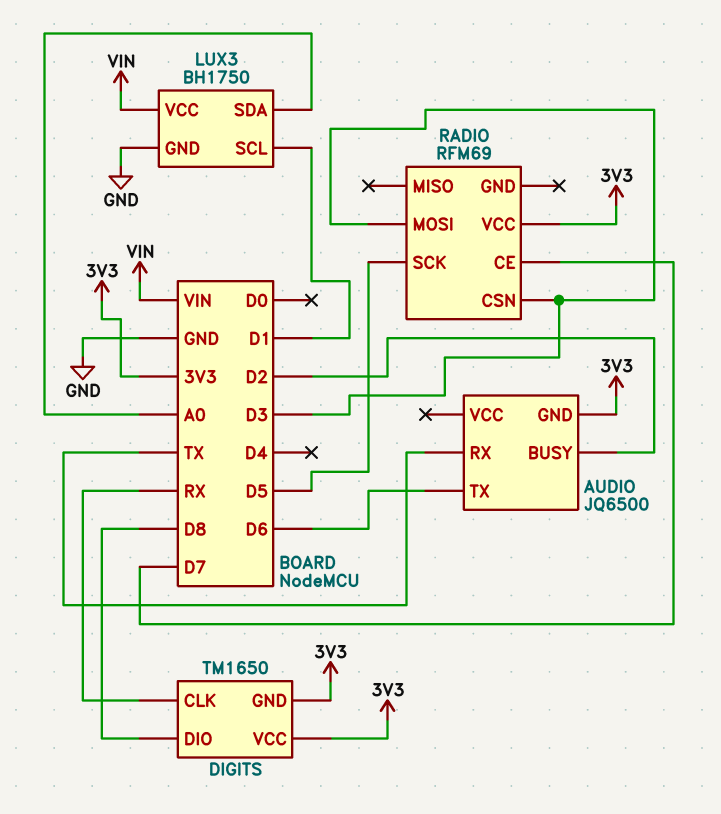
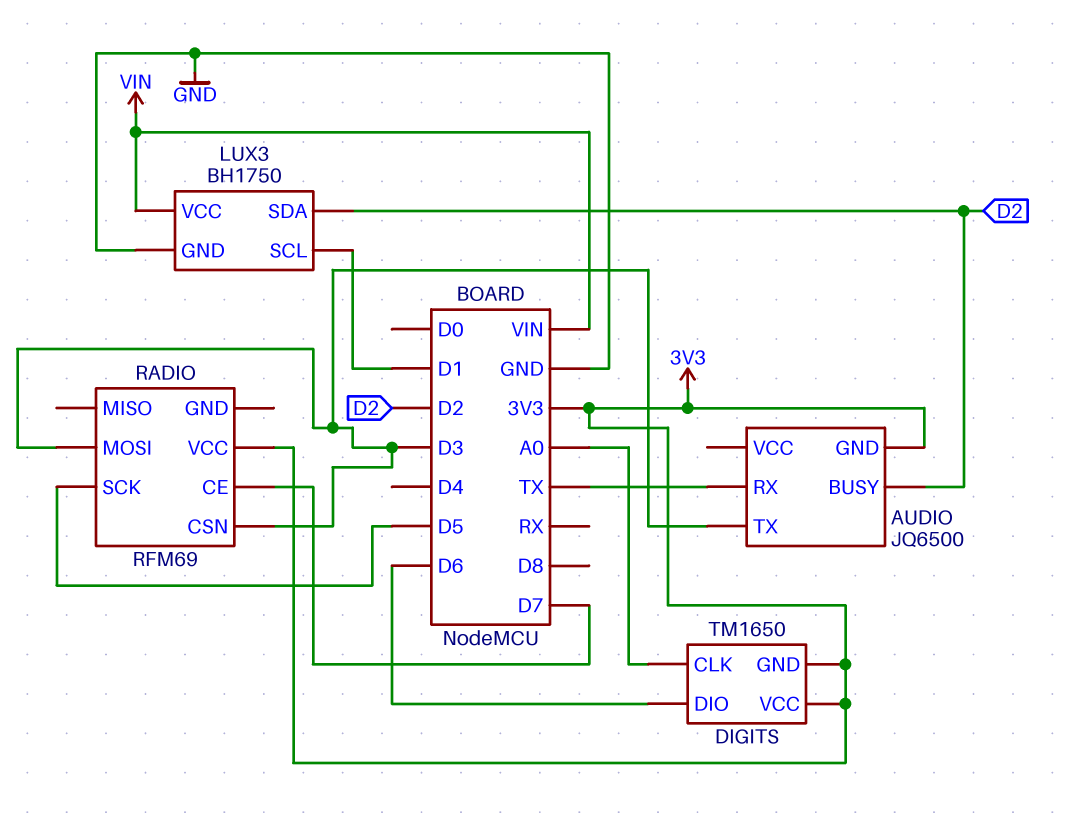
AUDIO pin TX: D6 -> D3
DIGITS pin CLK: RX -> A0
DIGITS pin DIO: D8 -> D6
LUX3 pin SDA: A0 -> D2

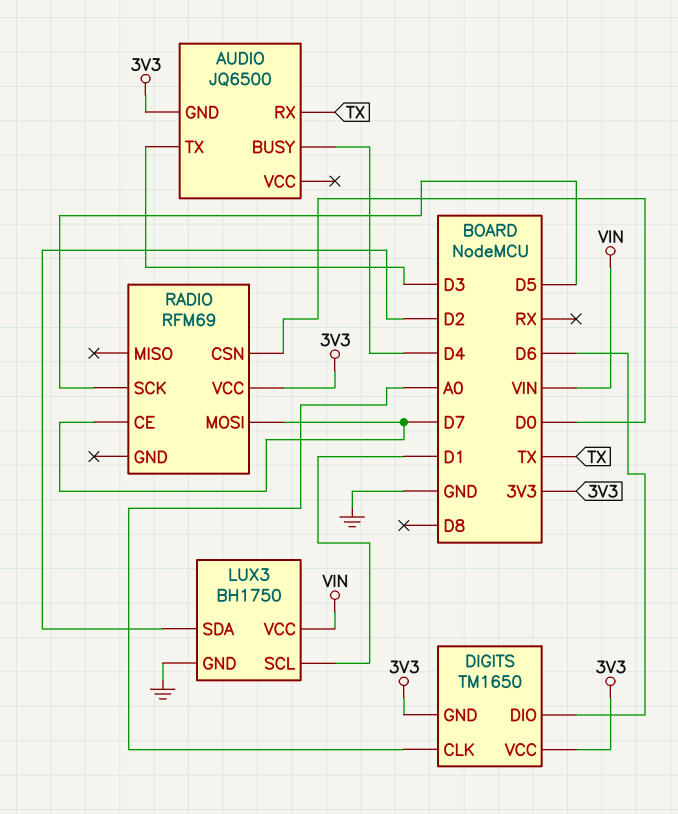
AUDIO pin BUSY: D2 -> D4
RADIO pin CSN: D3 -> D0
RADIO pin MOSI: D3 -> D7

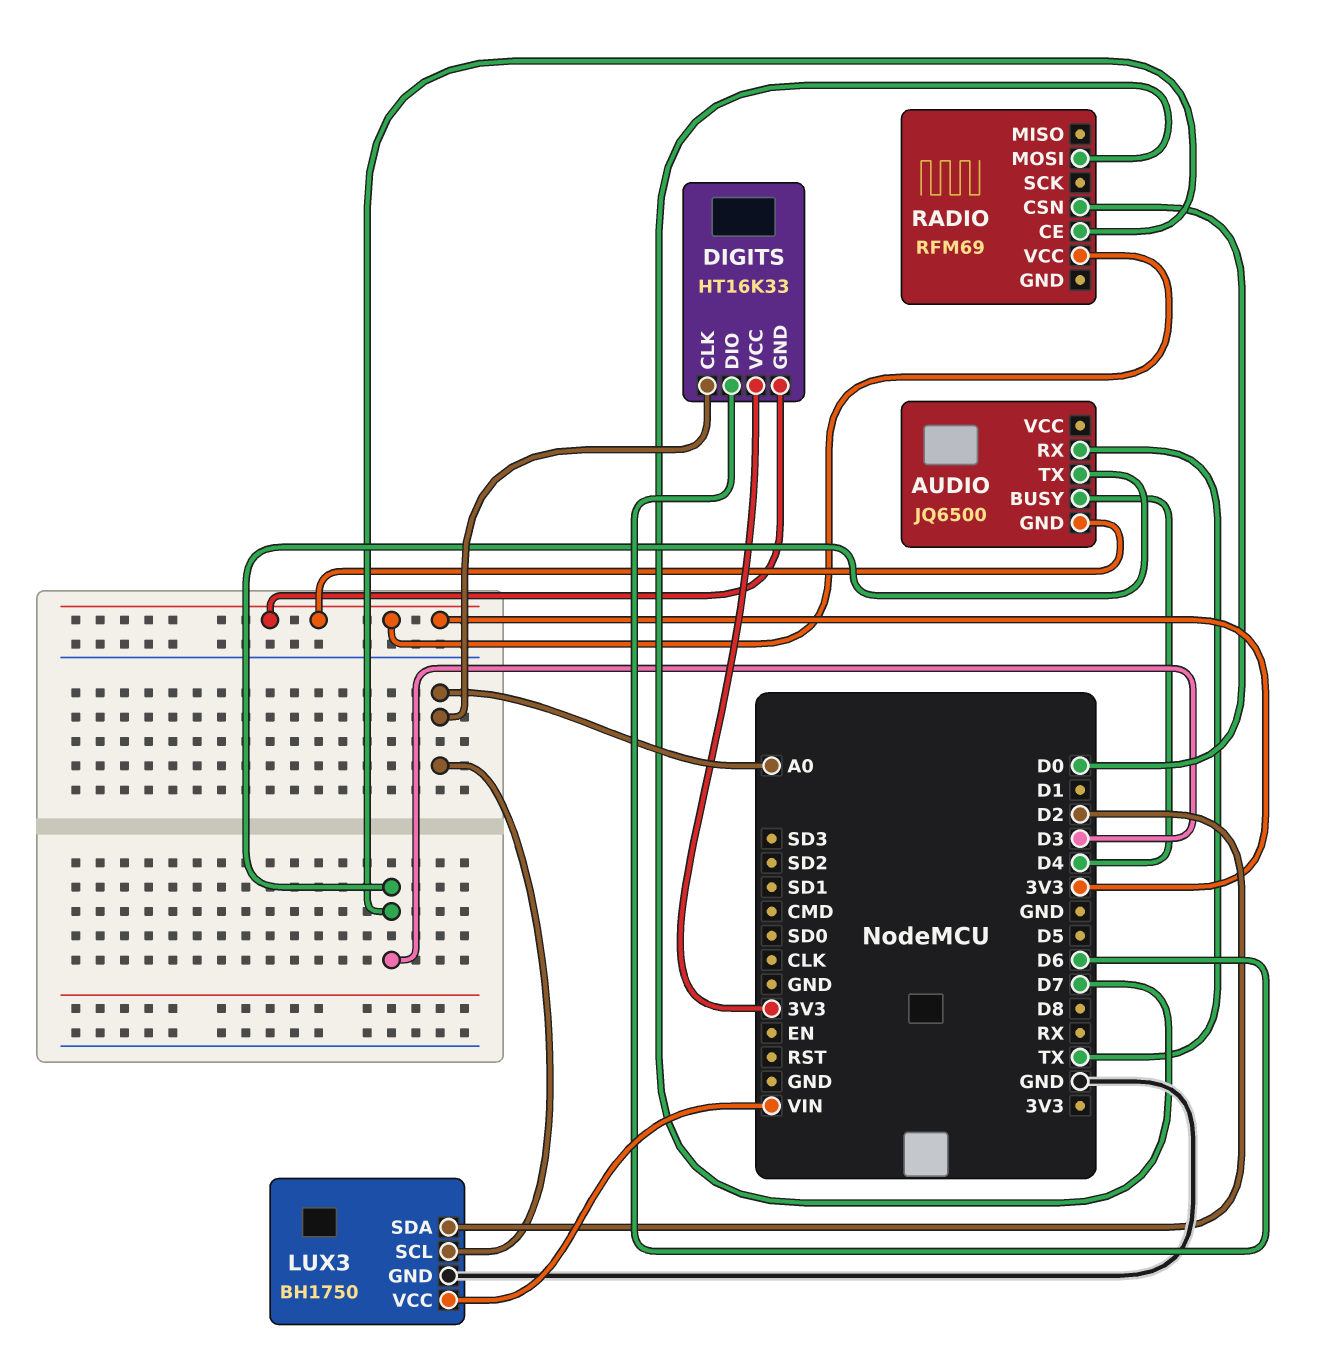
DIGITS: TM1650 -> HT16K33
LUX3 pin SCL: D1 -> A0
RADIO pin CE: D7 -> D3
RADIO pin SCK: D5 -> none

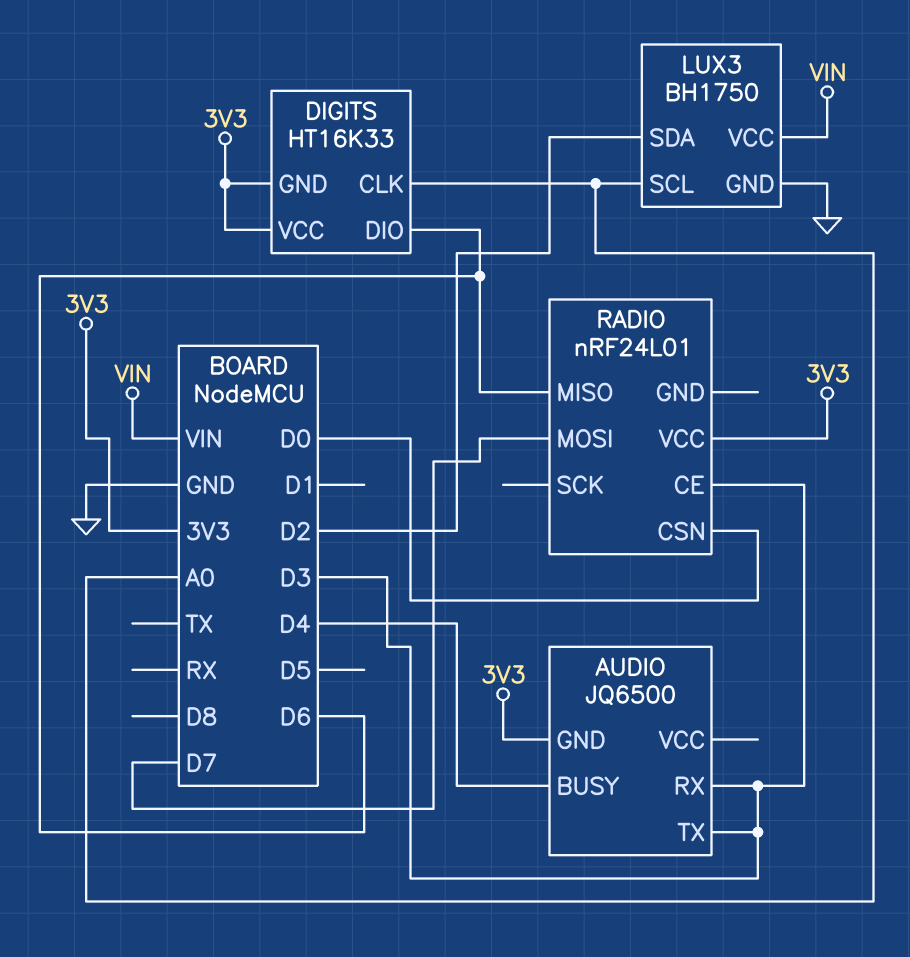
AUDIO pin RX: TX -> D3
RADIO: RFM69 -> nRF24L01
RADIO pin MISO: none -> D6

